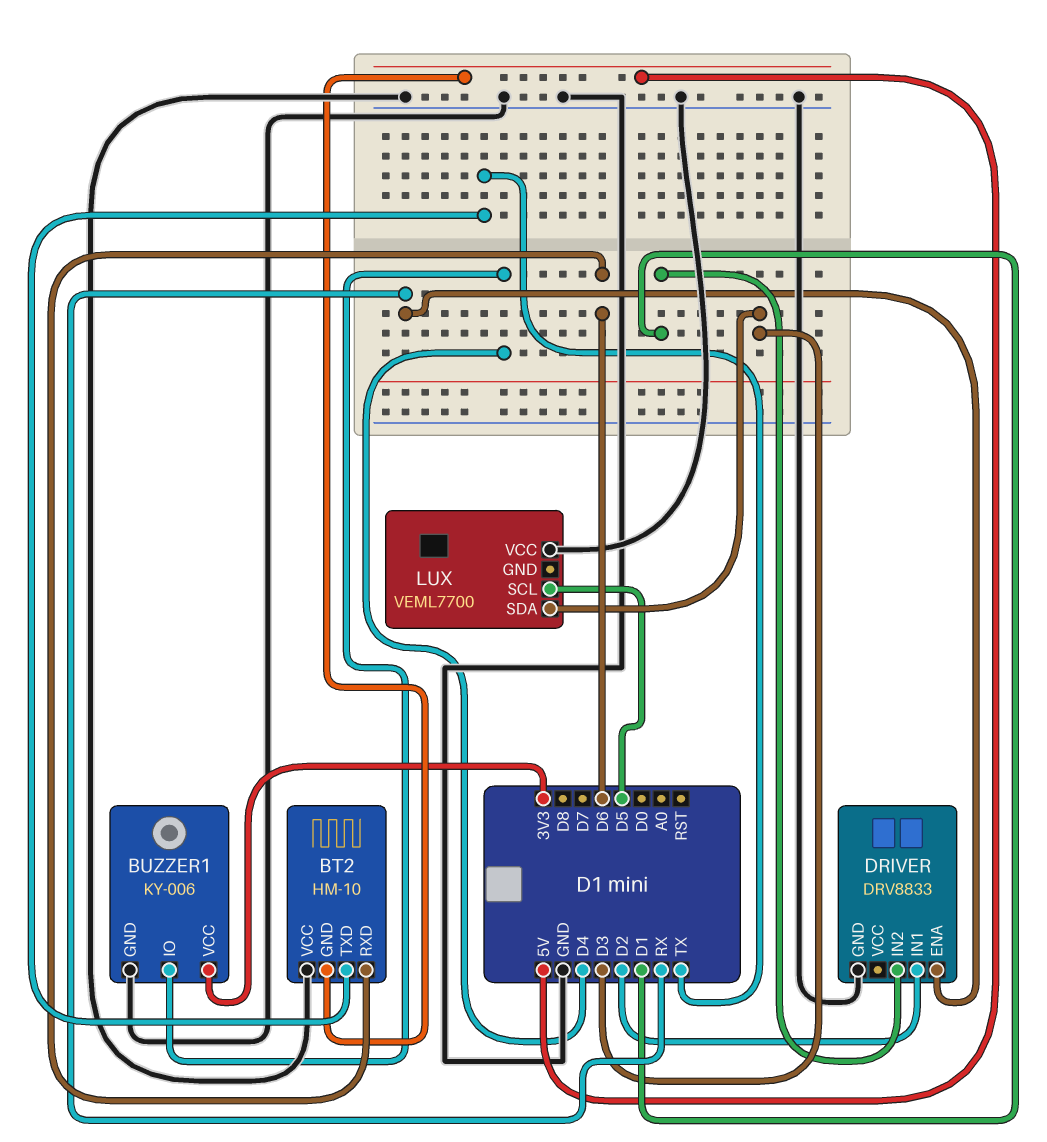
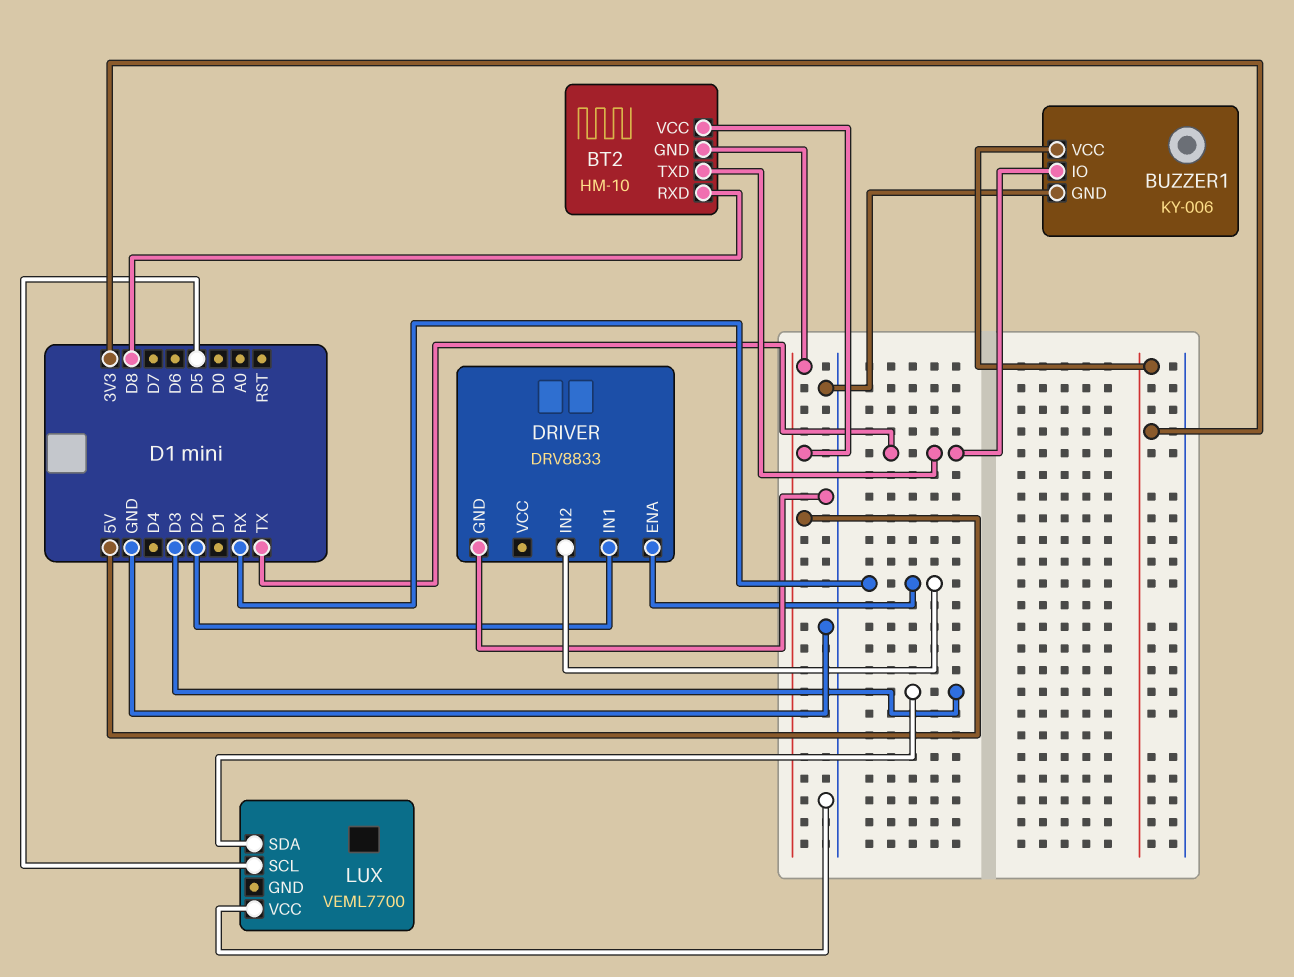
BT2 pin RXD: D6 -> D8
BT2 pin VCC: GND -> 5V
BUZZER1 pin IO: D4 -> TX
DRIVER pin IN2: D1 -> RX

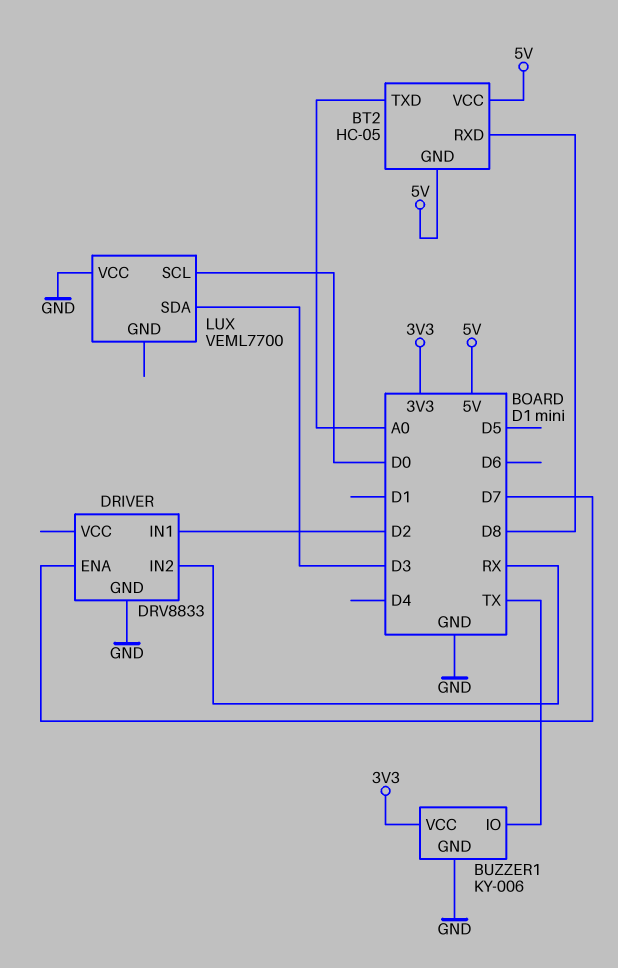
BT2: HM-10 -> HC-05
BT2 pin TXD: TX -> A0
DRIVER pin ENA: RX -> D7
LUX pin SCL: D5 -> D0

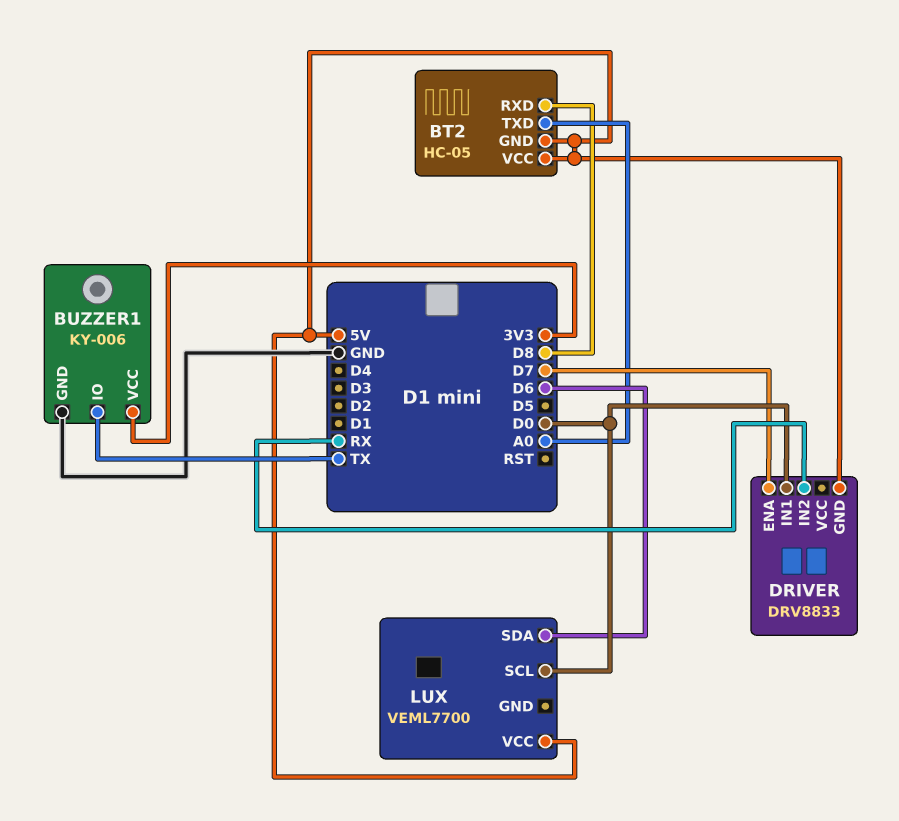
DRIVER pin GND: GND -> 5V
DRIVER pin IN1: D2 -> D0
LUX pin SDA: D3 -> D6
LUX pin VCC: GND -> 5V

